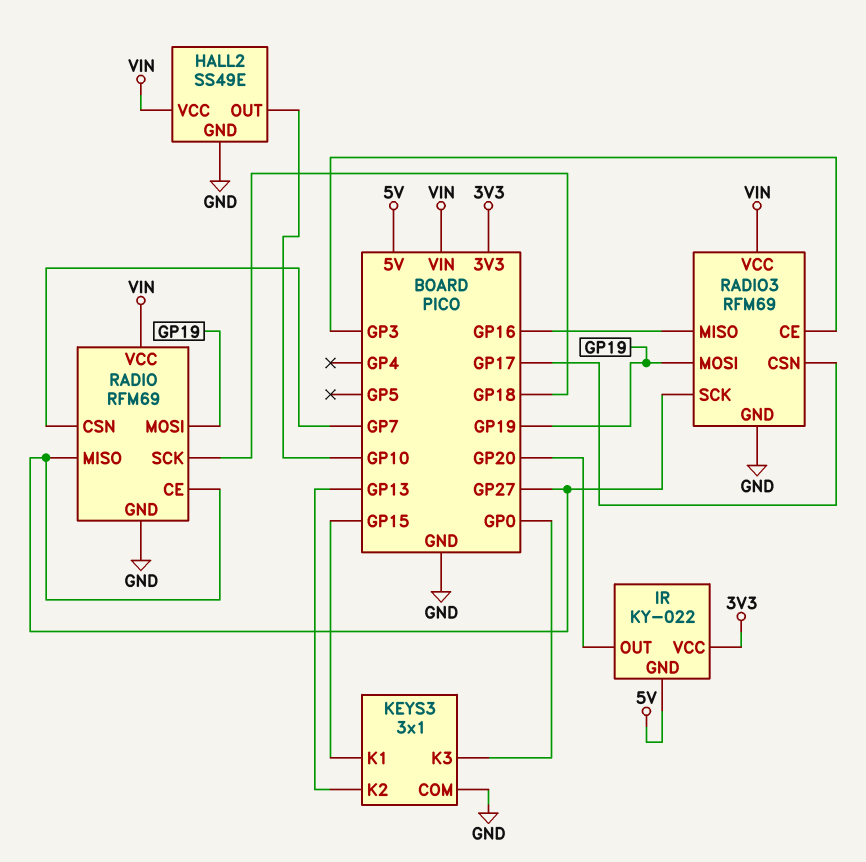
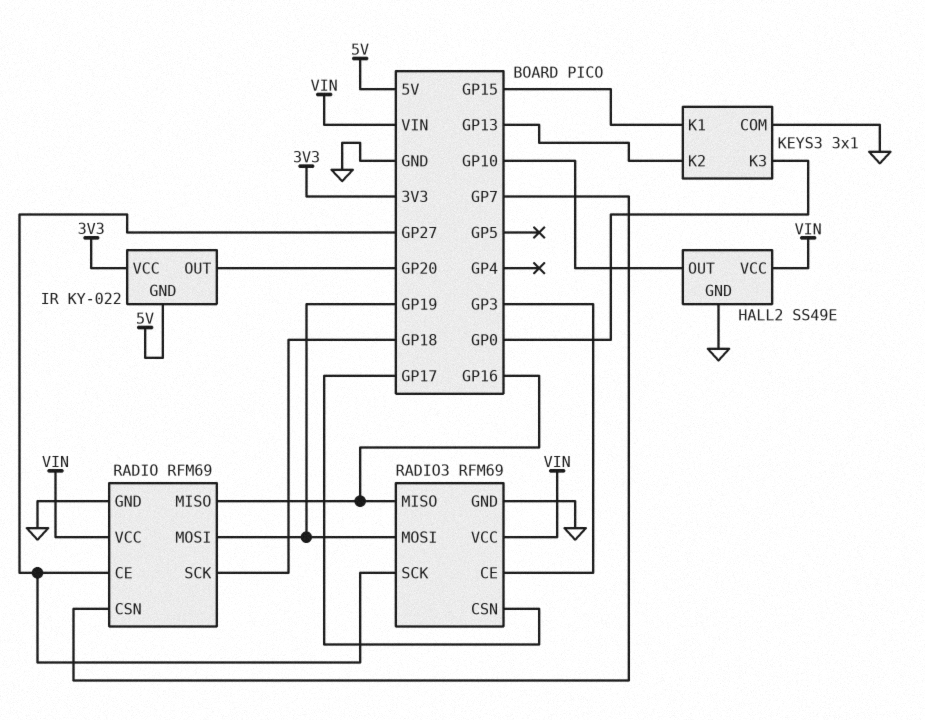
RADIO pin MISO: GP27 -> GP16

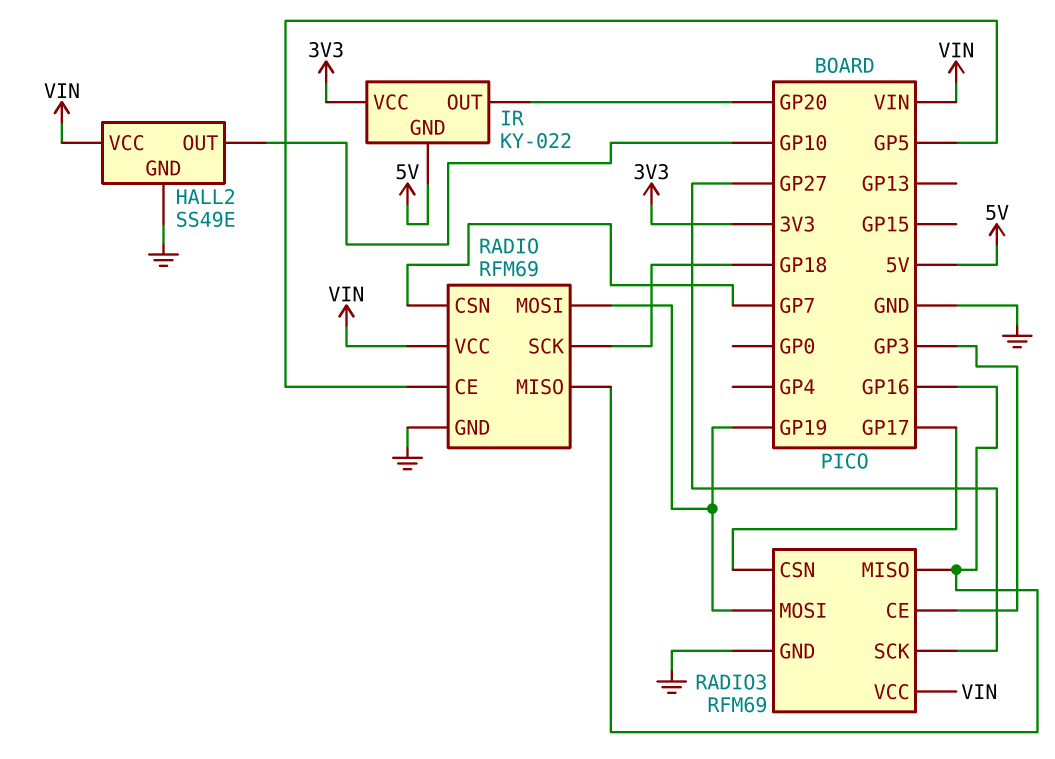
KEYS3: 3x1 -> none
KEYS3 pin COM: GND -> none
KEYS3 pin K1: GP15 -> none
KEYS3 pin K2: GP13 -> none
KEYS3 pin K3: GP0 -> none
RADIO pin CE: GP27 -> GP5

